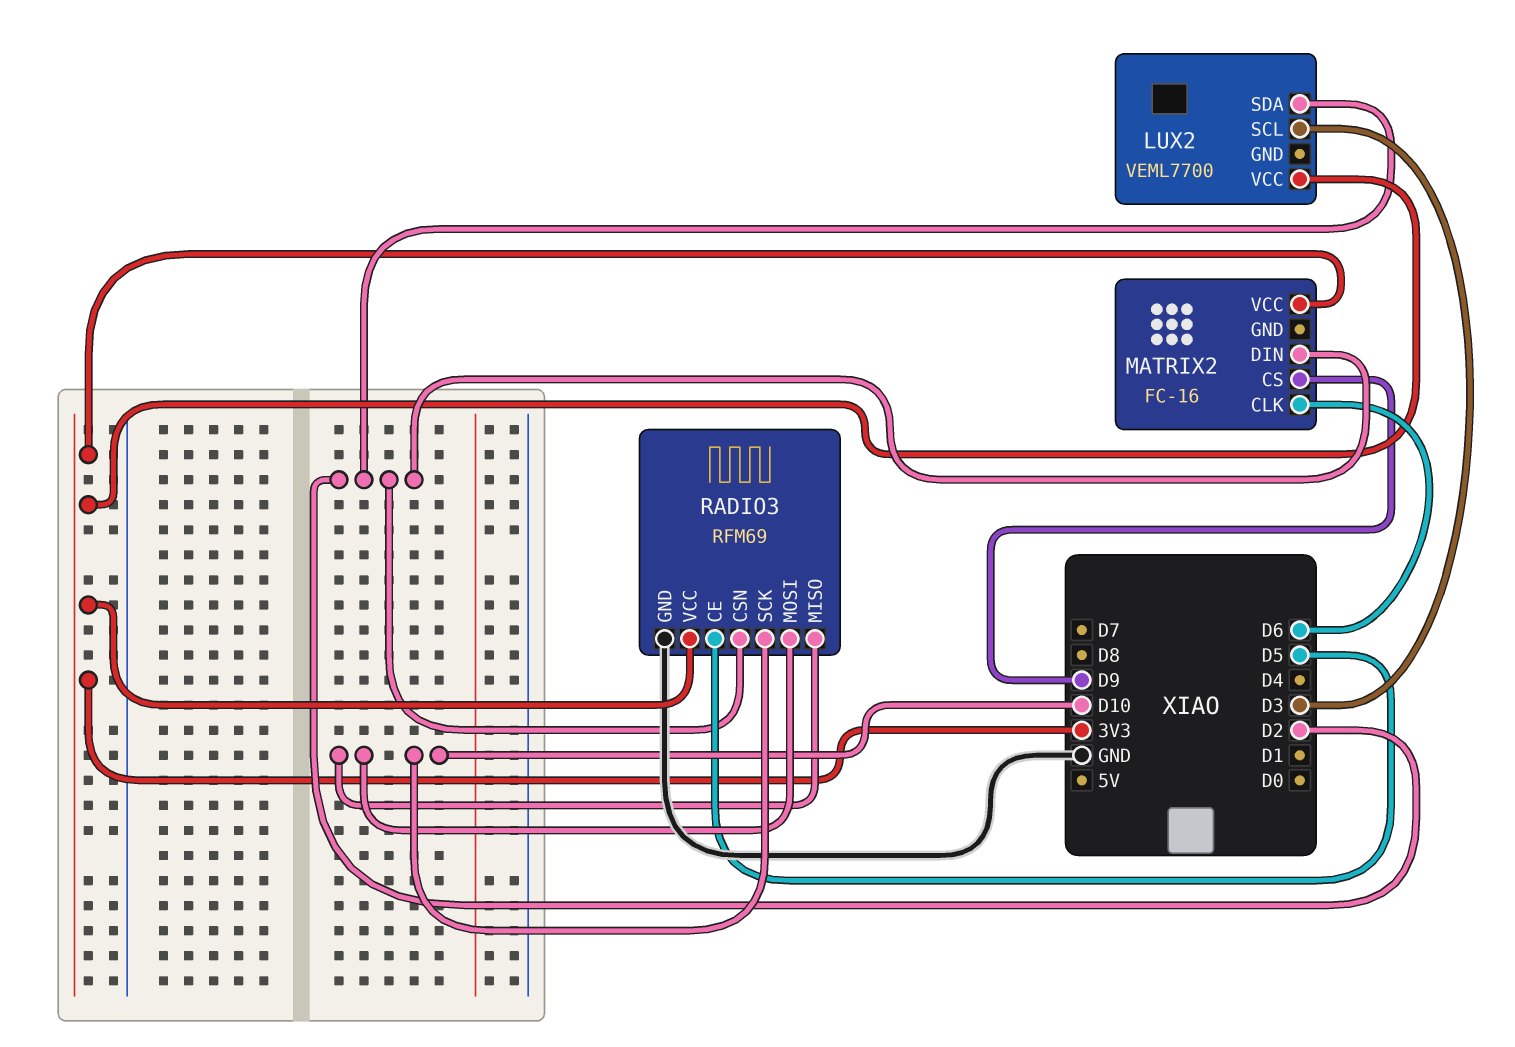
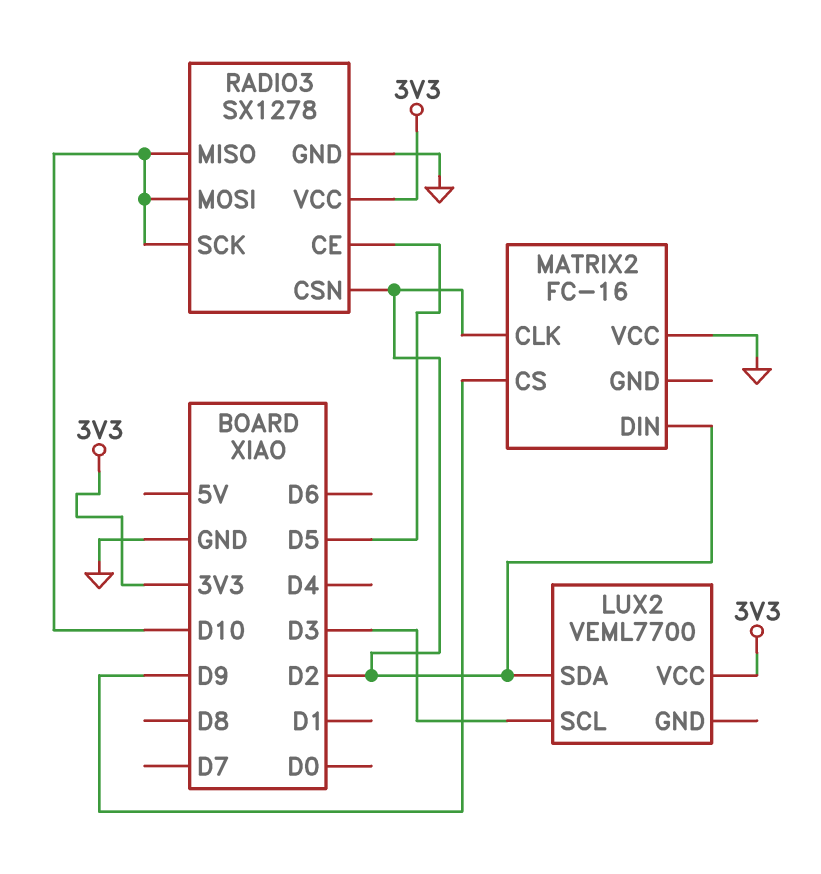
MATRIX2 pin CLK: D6 -> D2
MATRIX2 pin VCC: 3V3 -> GND
RADIO3: RFM69 -> SX1278

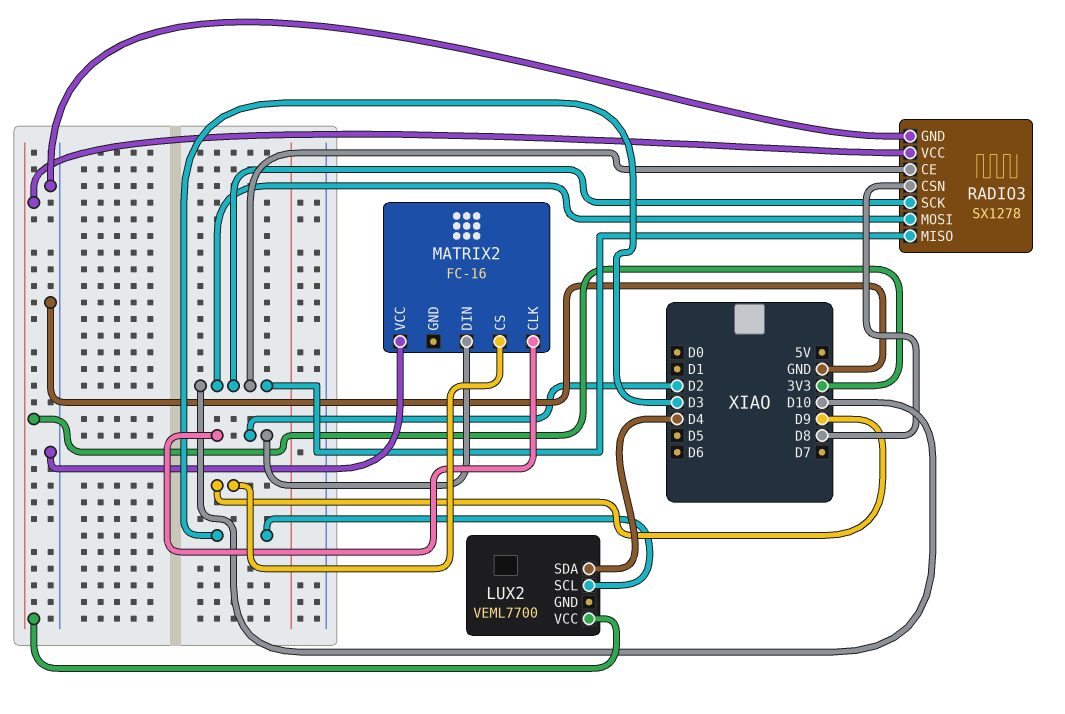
LUX2 pin SDA: D2 -> D4
RADIO3 pin CE: D5 -> D10
RADIO3 pin CSN: D2 -> D8

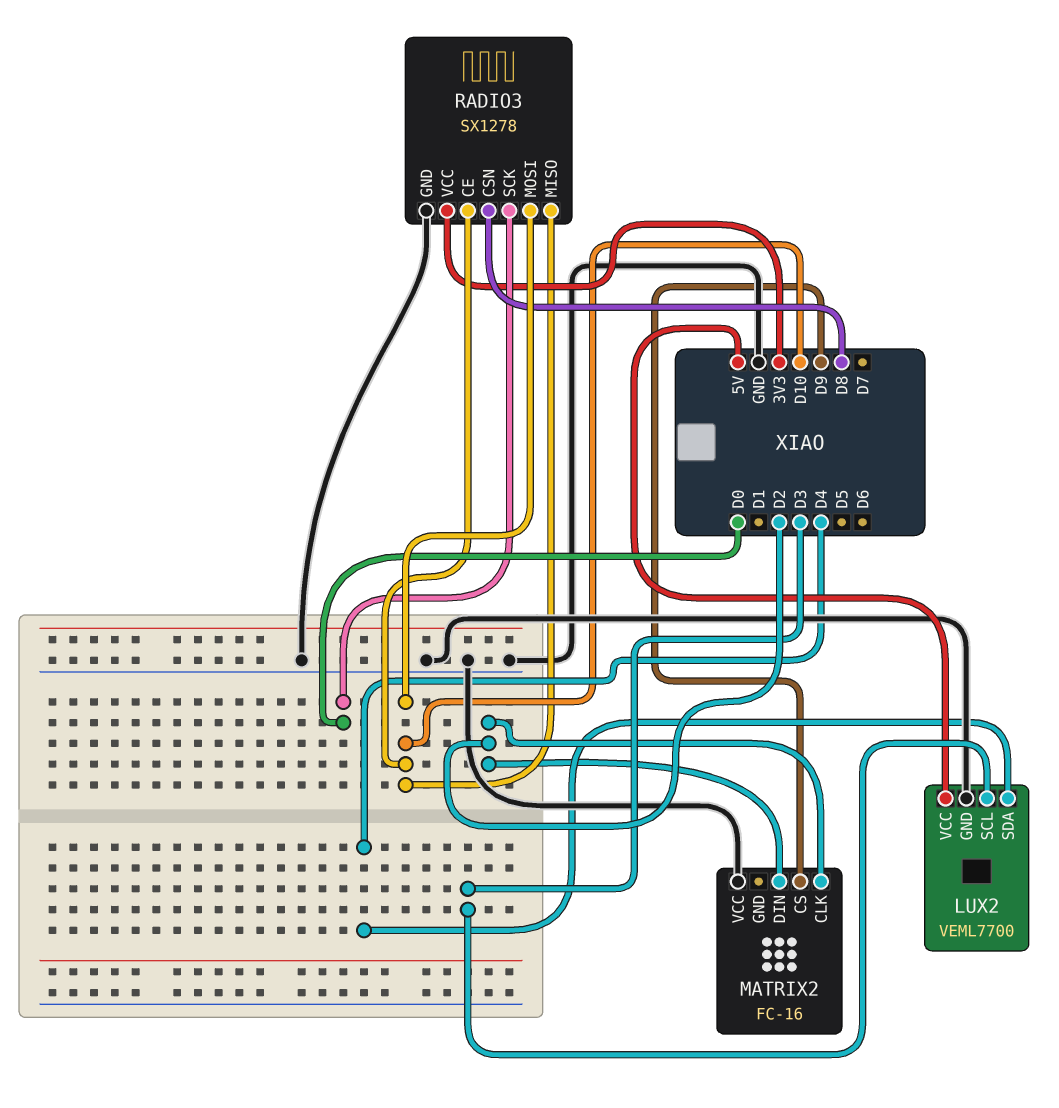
LUX2 pin GND: none -> GND
LUX2 pin VCC: 3V3 -> 5V
RADIO3 pin SCK: D10 -> D0

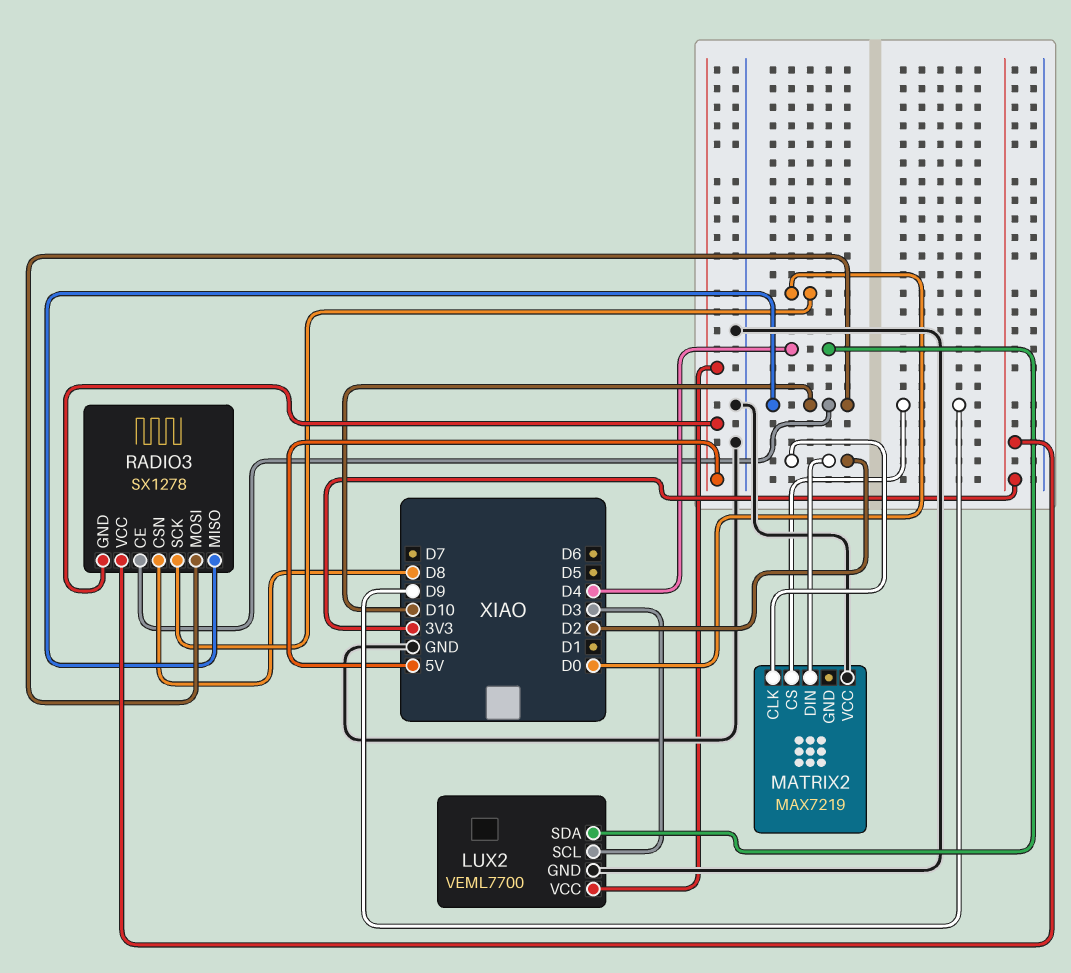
MATRIX2: FC-16 -> MAX7219
RADIO3 pin GND: GND -> 5V

